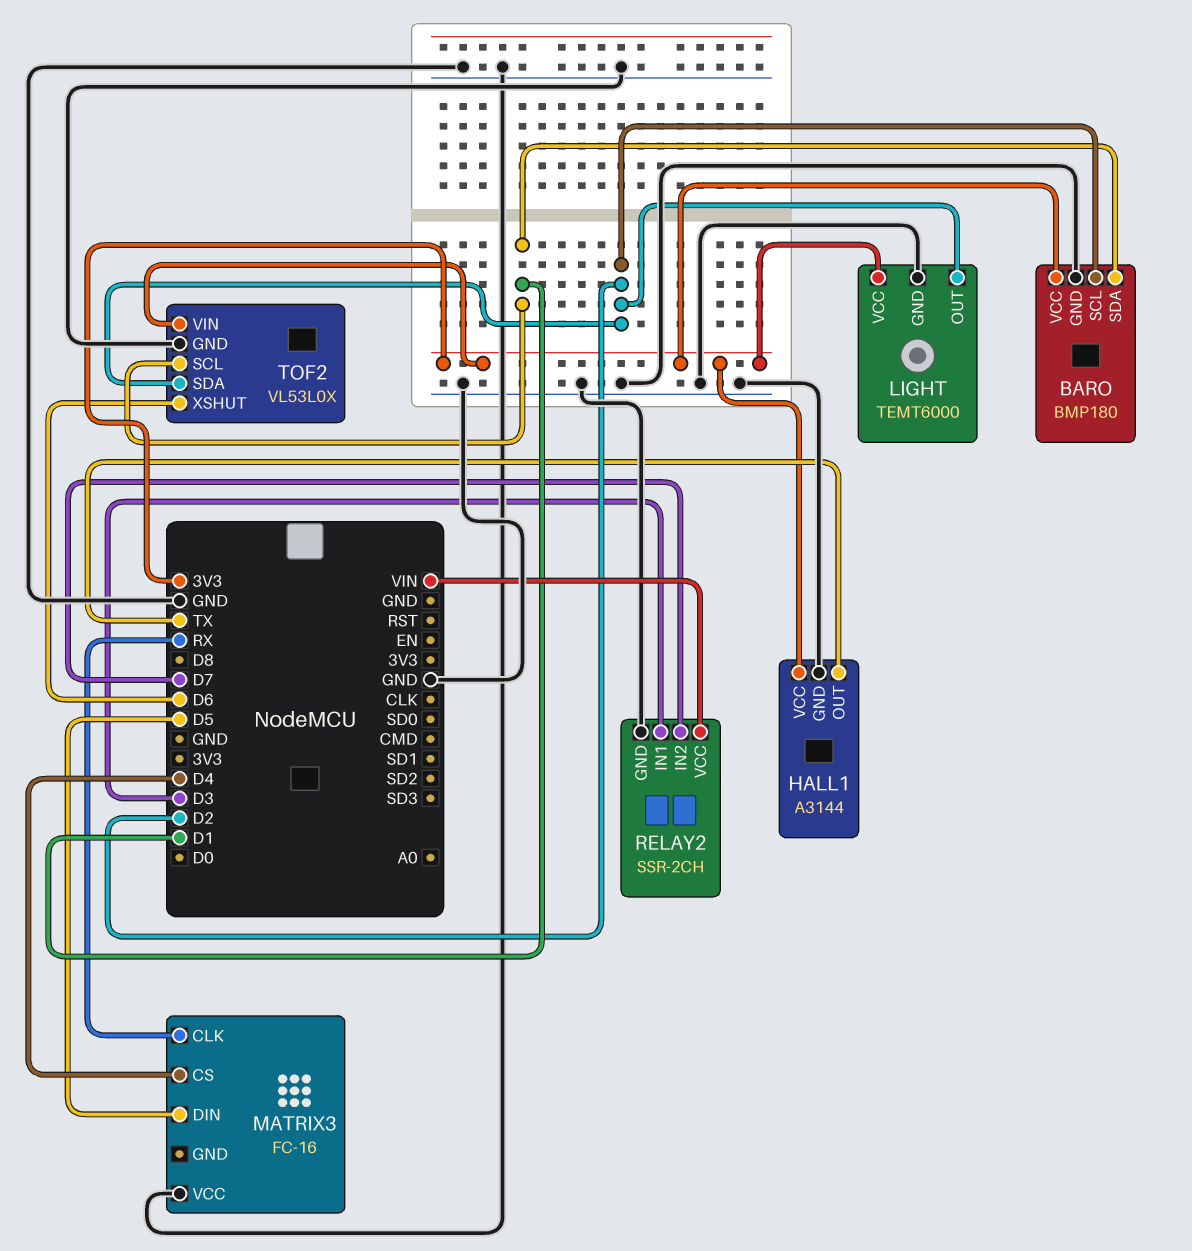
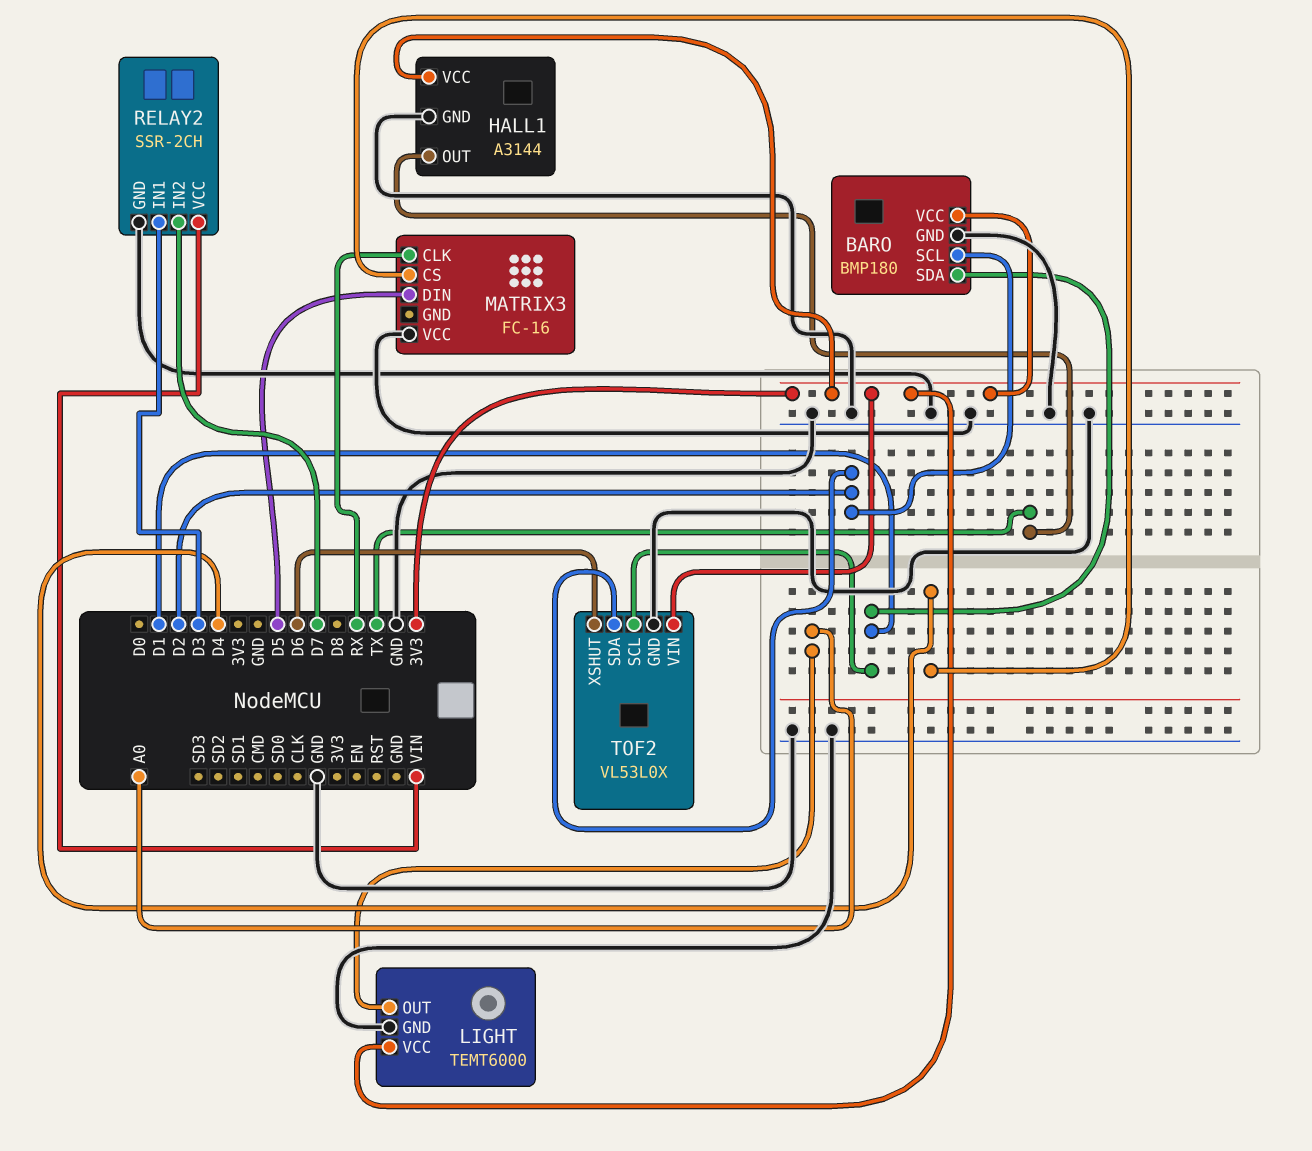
LIGHT pin OUT: D2 -> A0

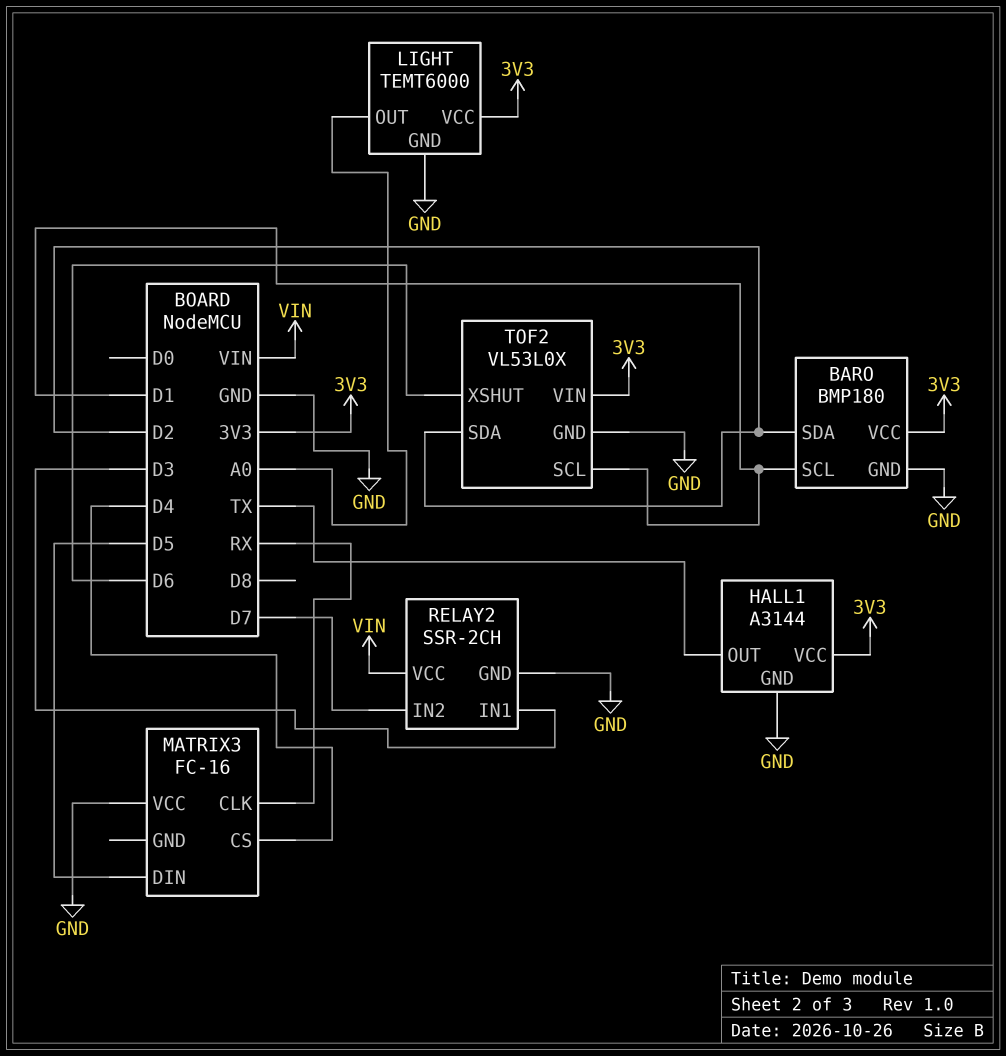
BARO pin SCL: D2 -> D1
BARO pin SDA: D1 -> D2

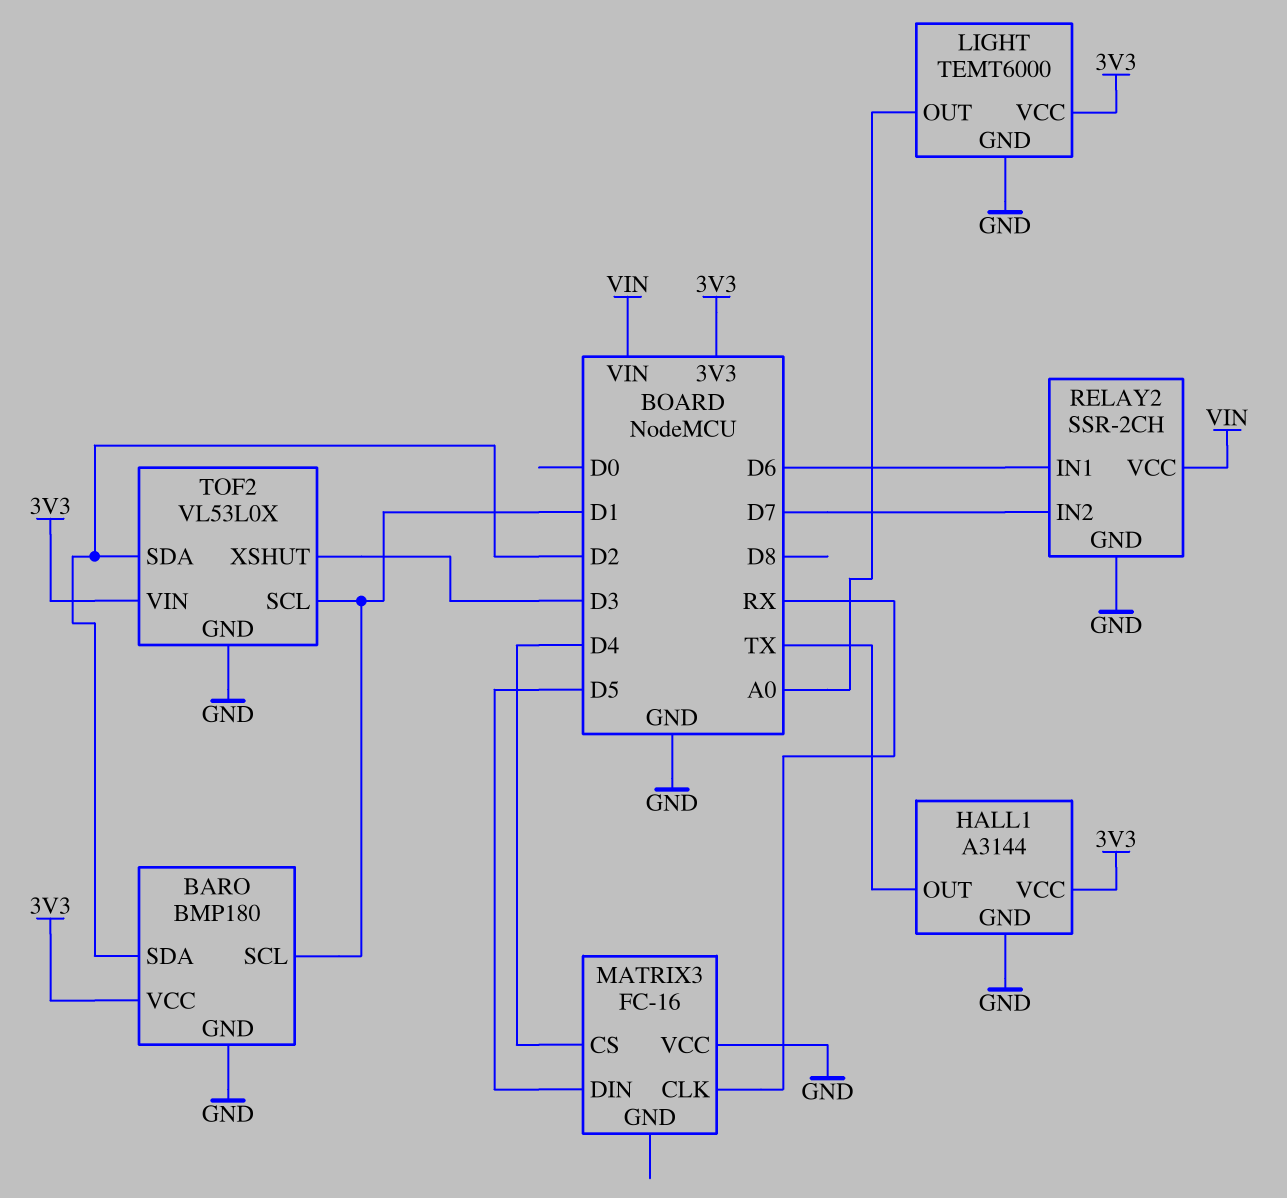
RELAY2 pin IN1: D3 -> D6
TOF2 pin XSHUT: D6 -> D3

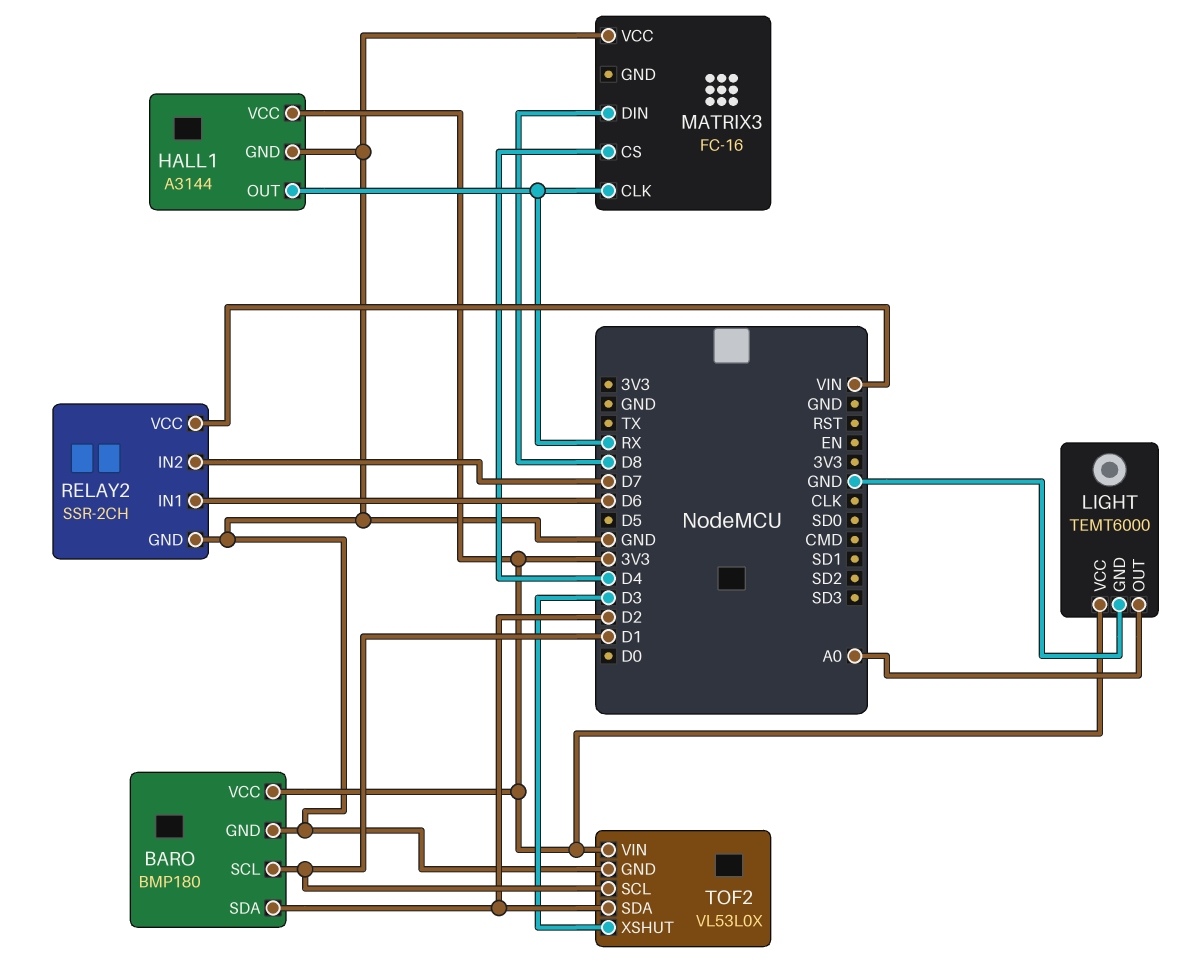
HALL1 pin OUT: TX -> RX
MATRIX3 pin DIN: D5 -> D8

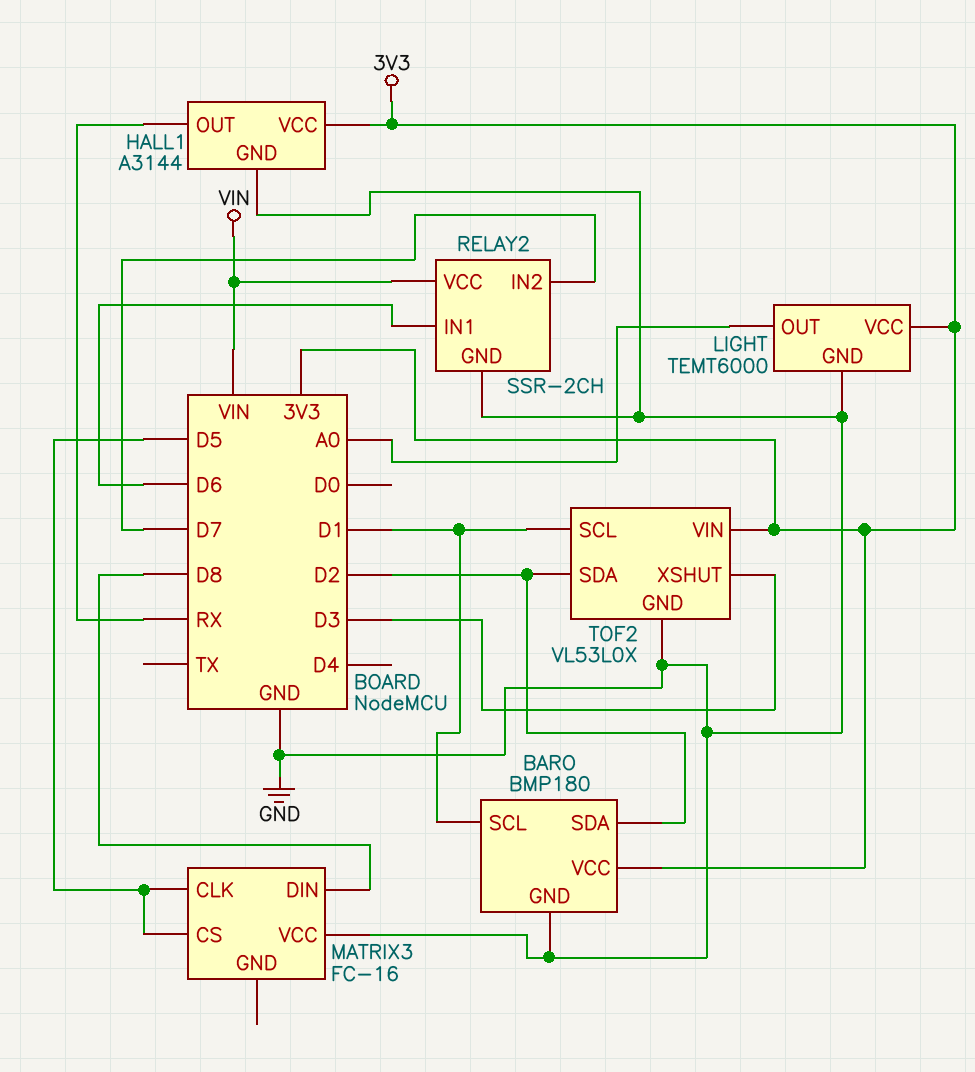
MATRIX3 pin CLK: RX -> D5
MATRIX3 pin CS: D4 -> D5

